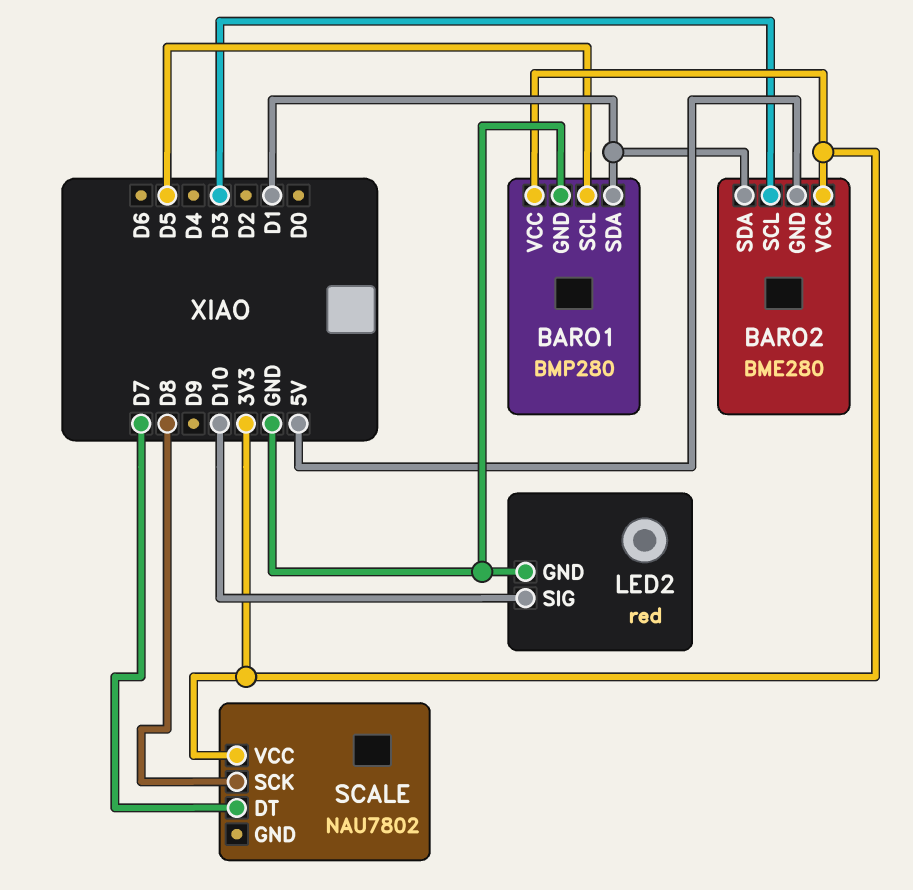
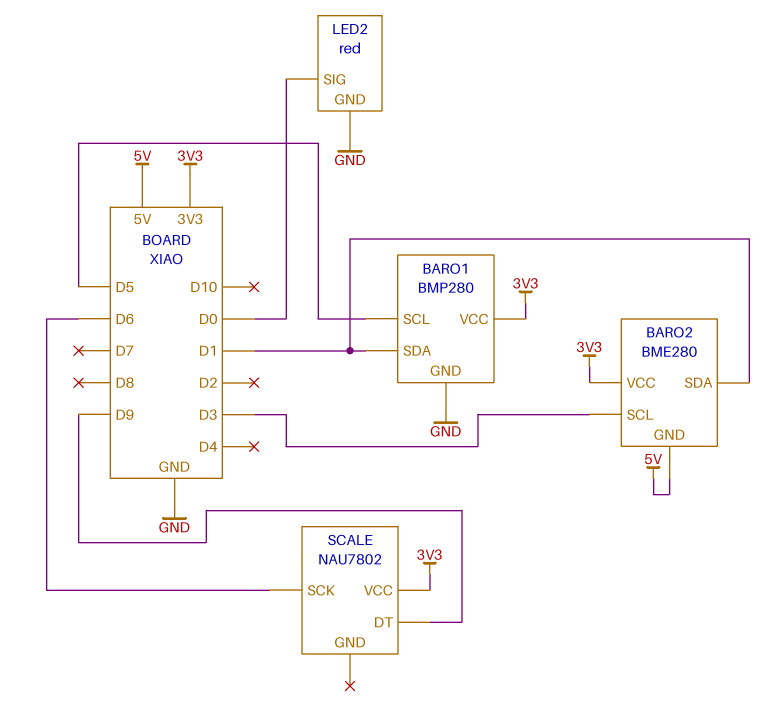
LED2 pin SIG: D10 -> D0
SCALE pin DT: D7 -> D9
SCALE pin SCK: D8 -> D6

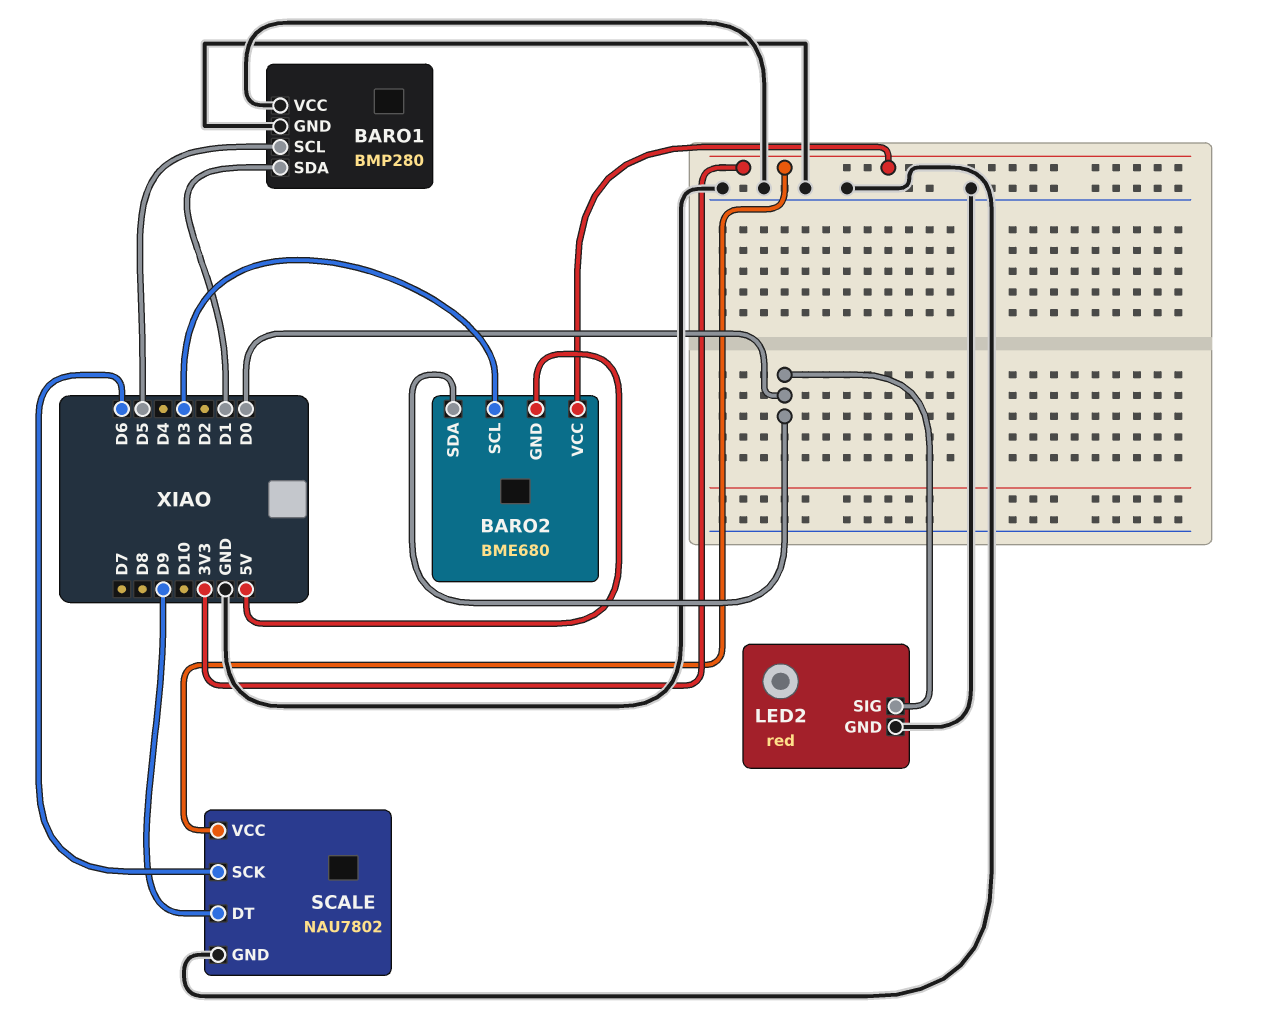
BARO1 pin VCC: 3V3 -> GND
BARO2: BME280 -> BME680
BARO2 pin SDA: D1 -> D0
SCALE pin GND: none -> GND

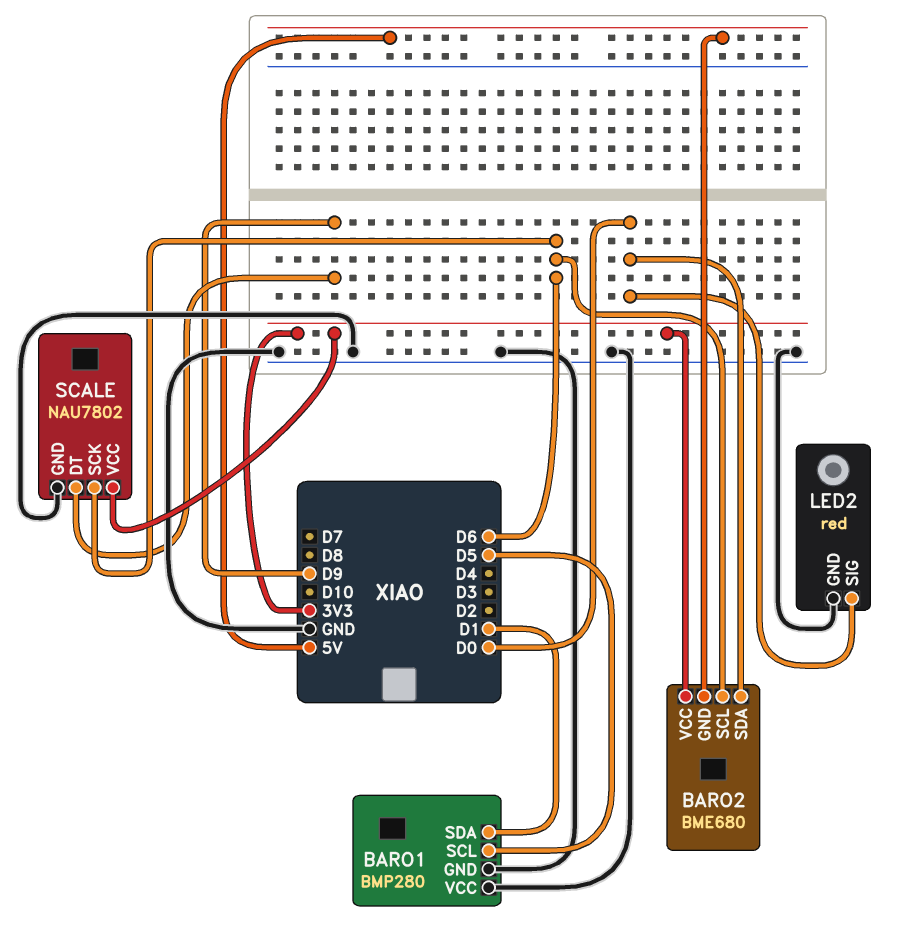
BARO2 pin SCL: D3 -> D6

